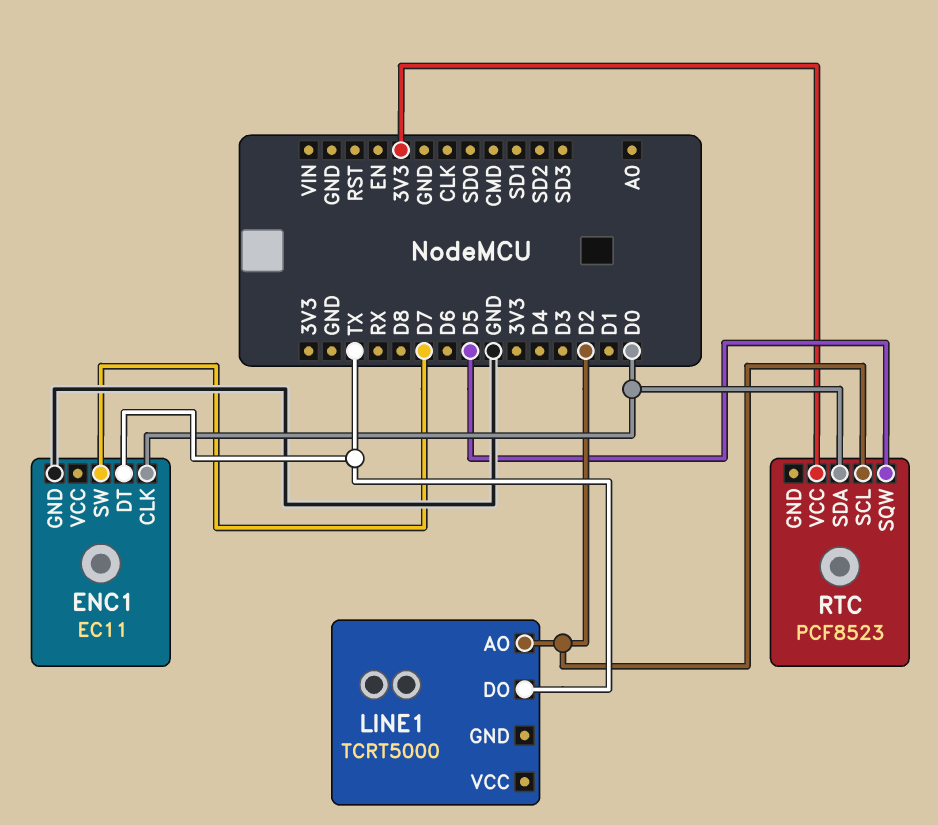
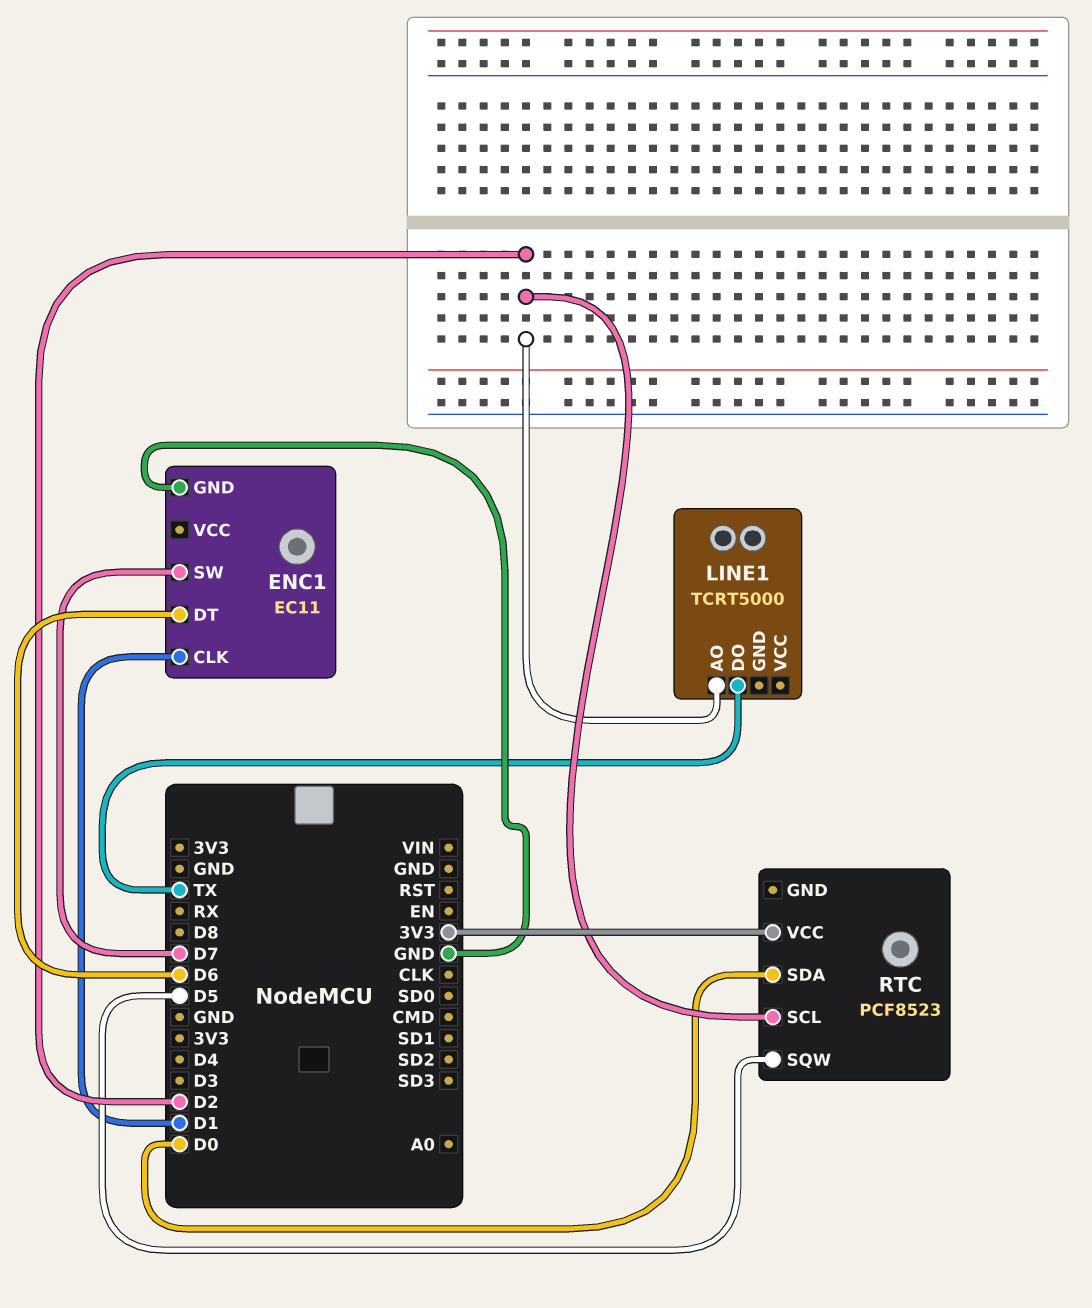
ENC1 pin CLK: D0 -> D1
ENC1 pin DT: TX -> D6

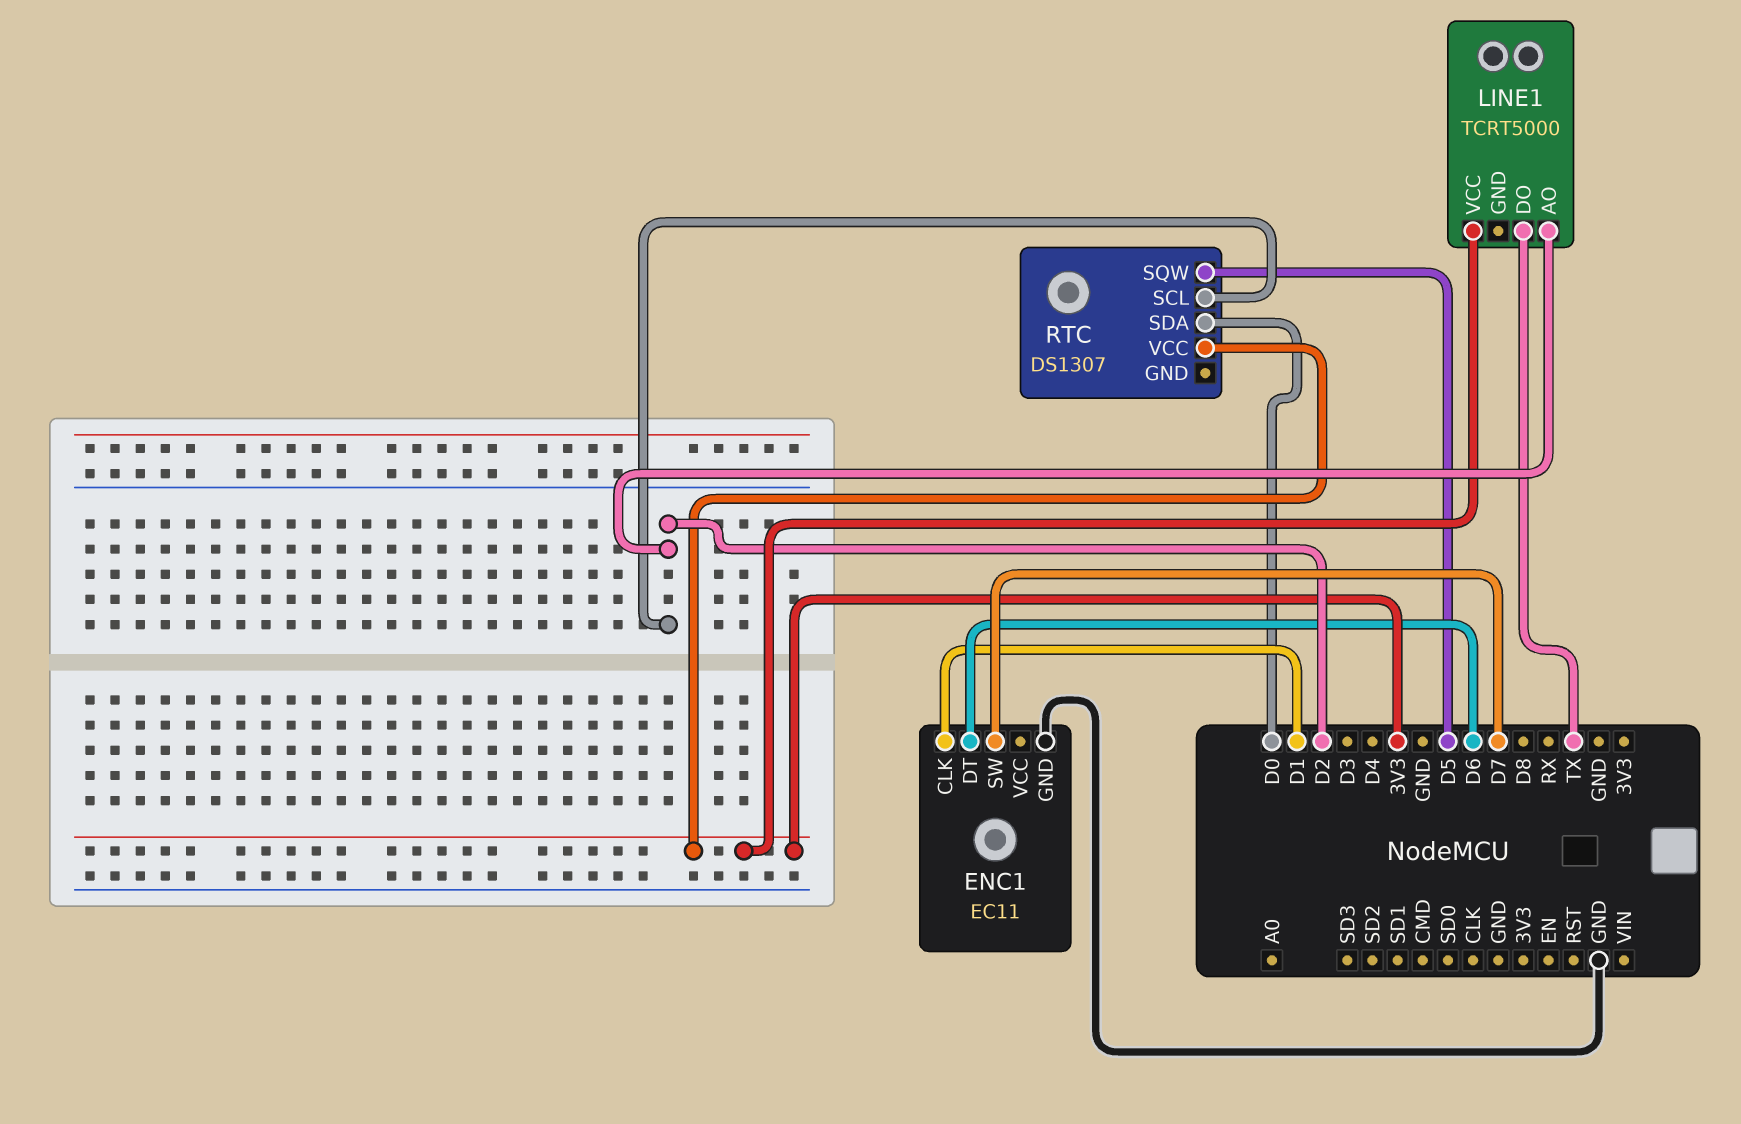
LINE1 pin VCC: none -> 3V3
RTC: PCF8523 -> DS1307

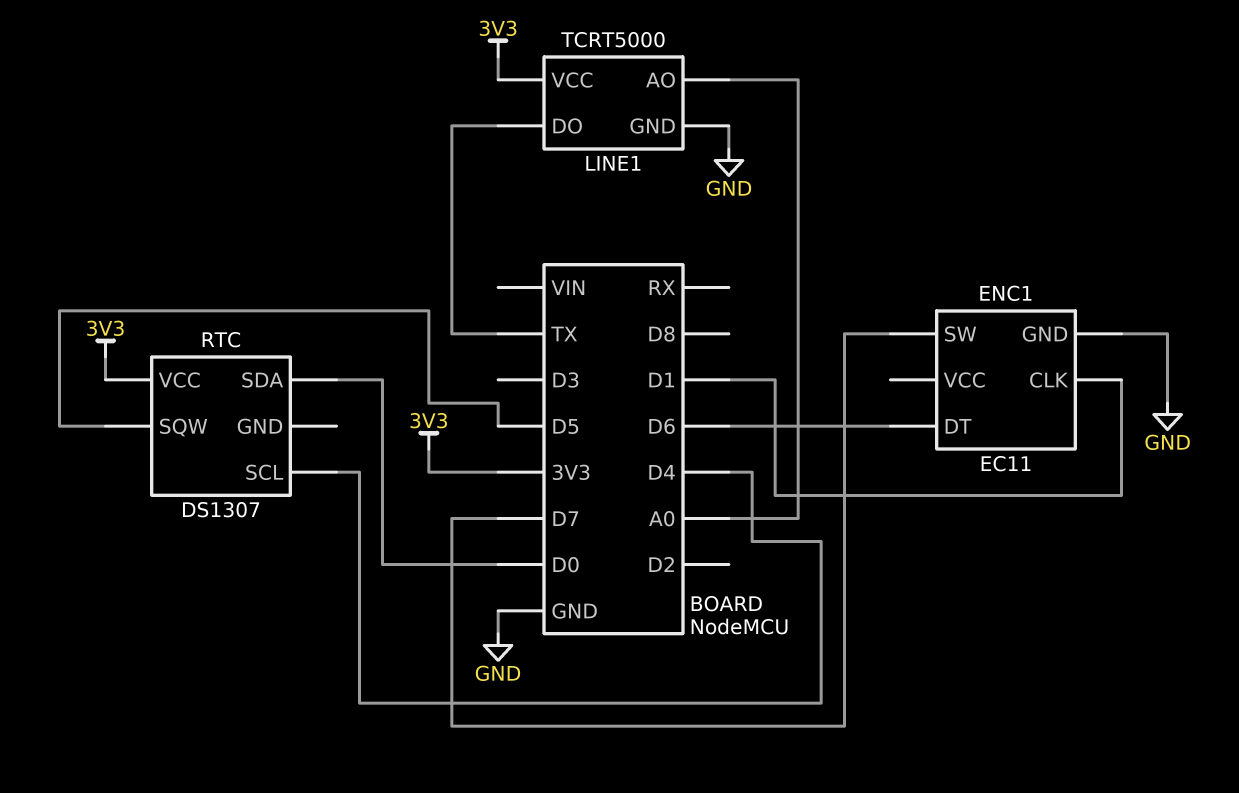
LINE1 pin AO: D2 -> A0
LINE1 pin GND: none -> GND
RTC pin SCL: D2 -> D4

